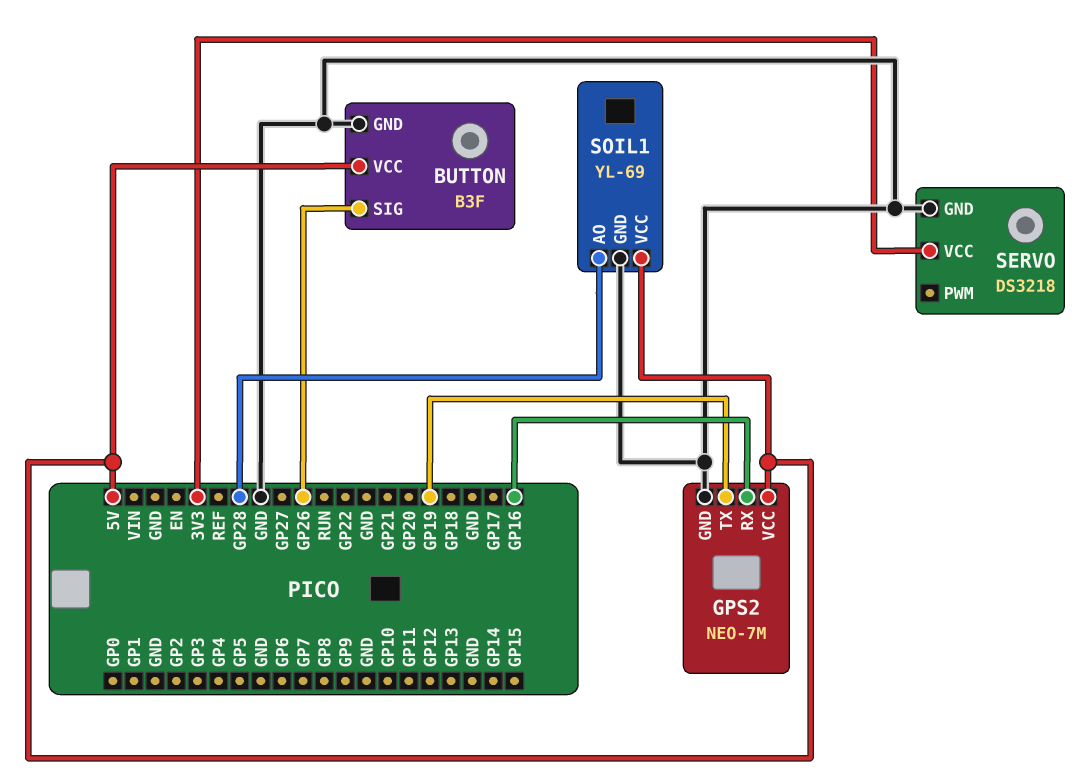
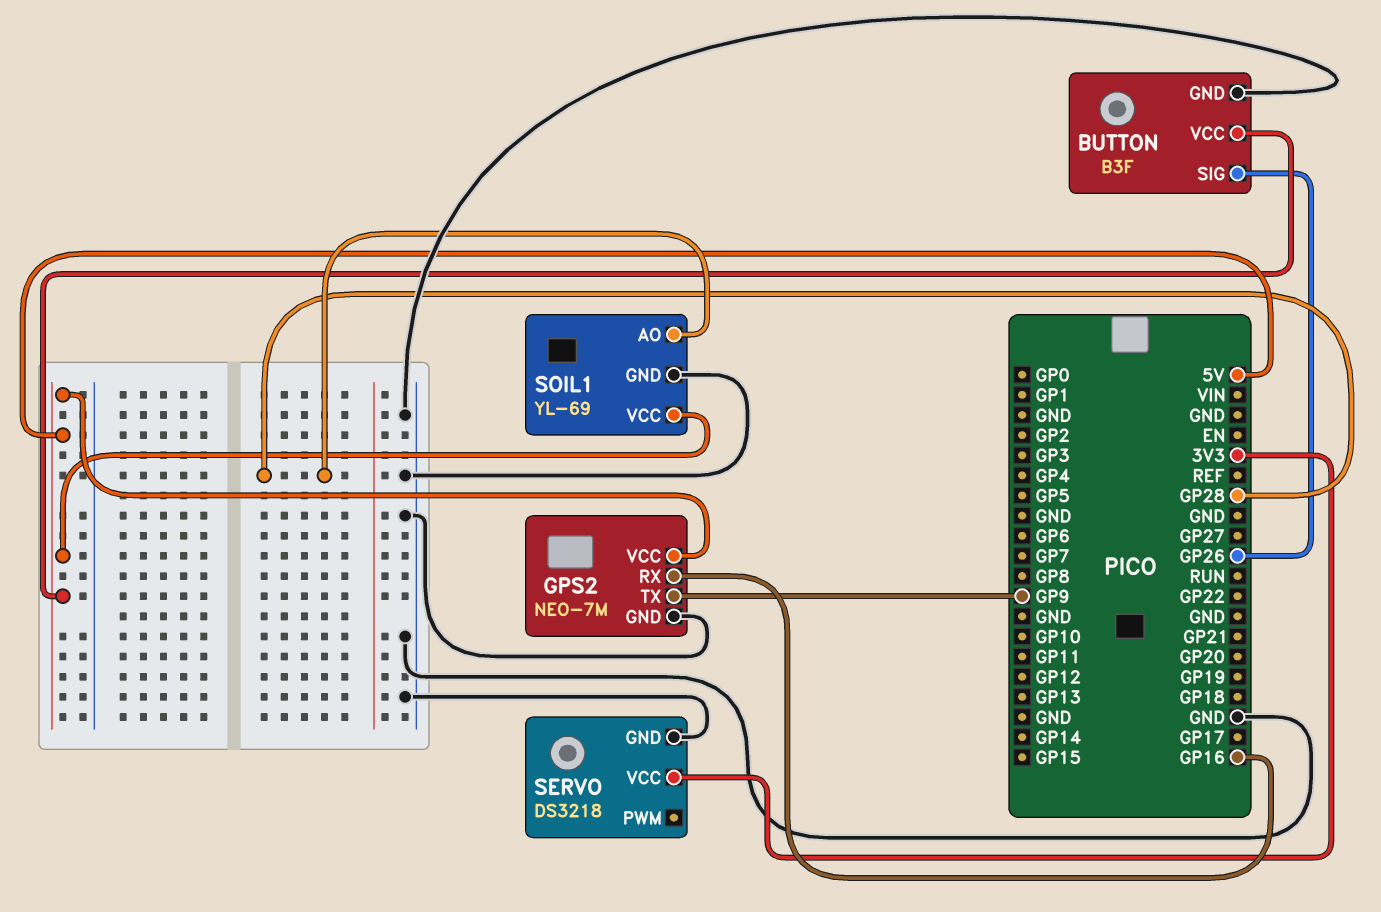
GPS2 pin TX: GP19 -> GP9

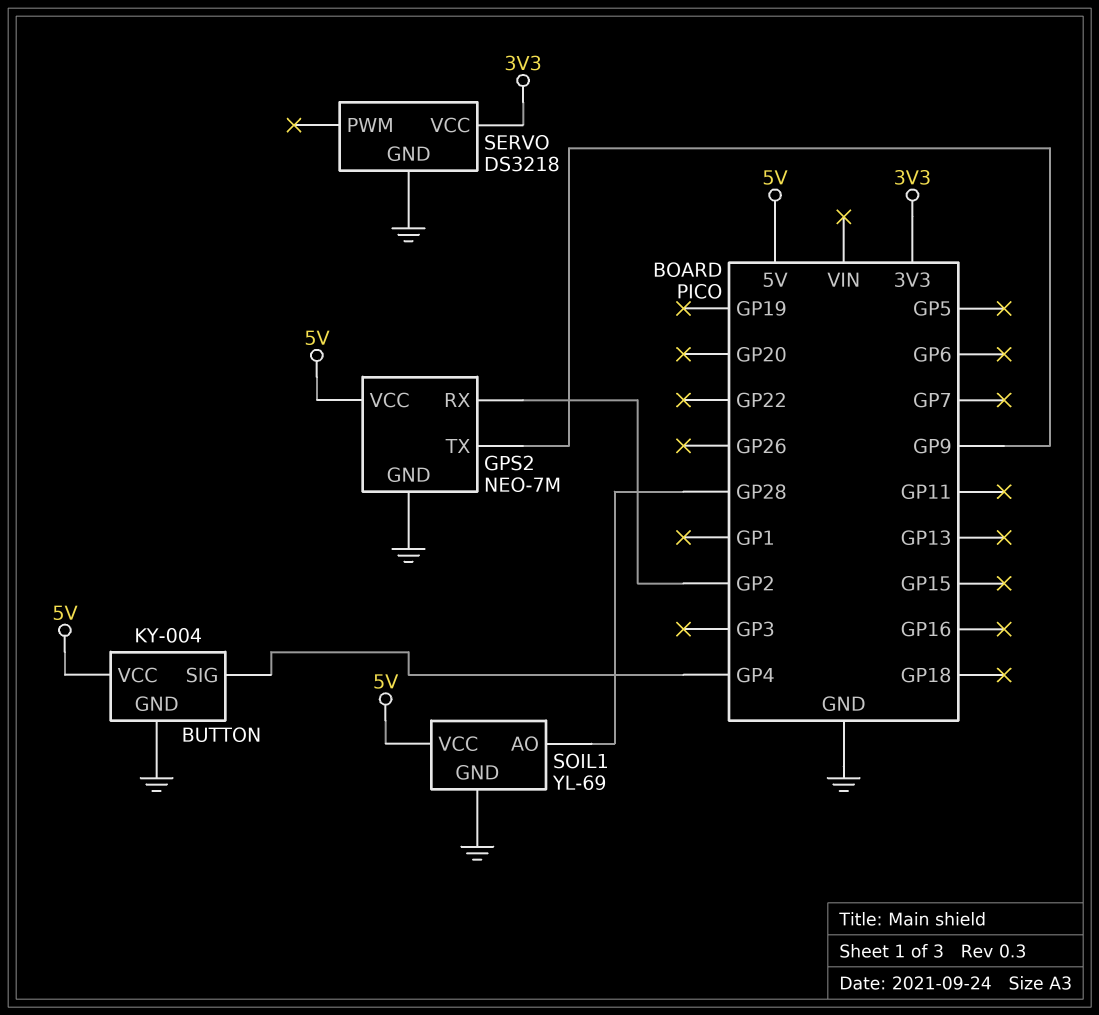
BUTTON: B3F -> KY-004
BUTTON pin SIG: GP26 -> GP4
GPS2 pin RX: GP16 -> GP2

